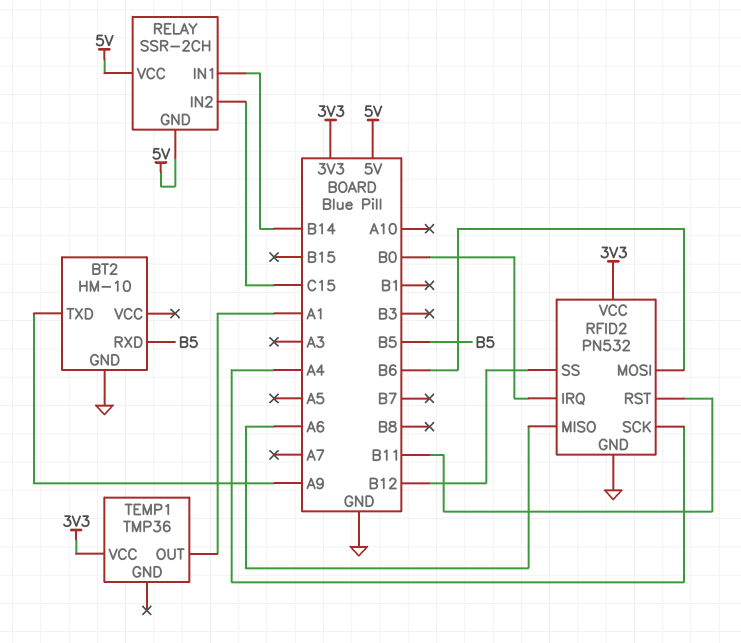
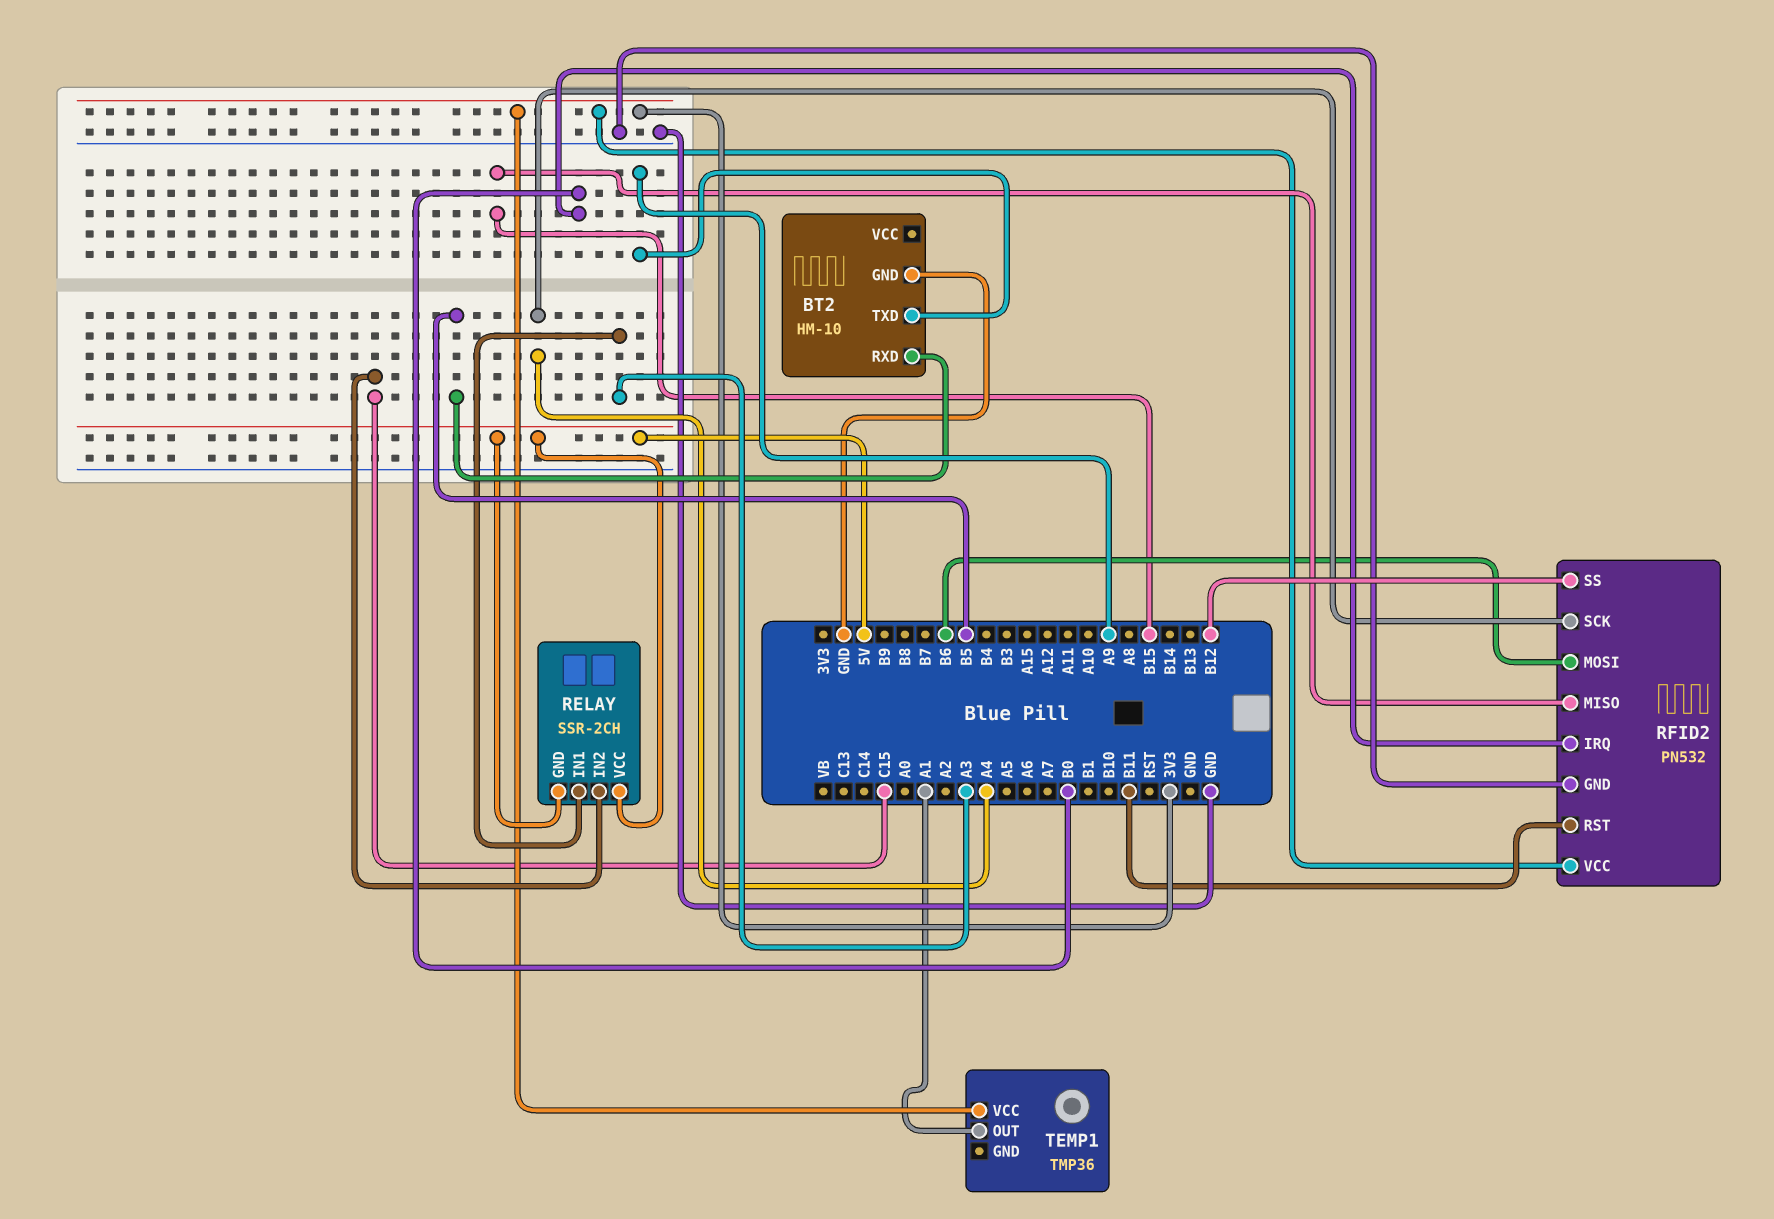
RELAY pin IN1: B14 -> A3
RFID2 pin MISO: A6 -> B15

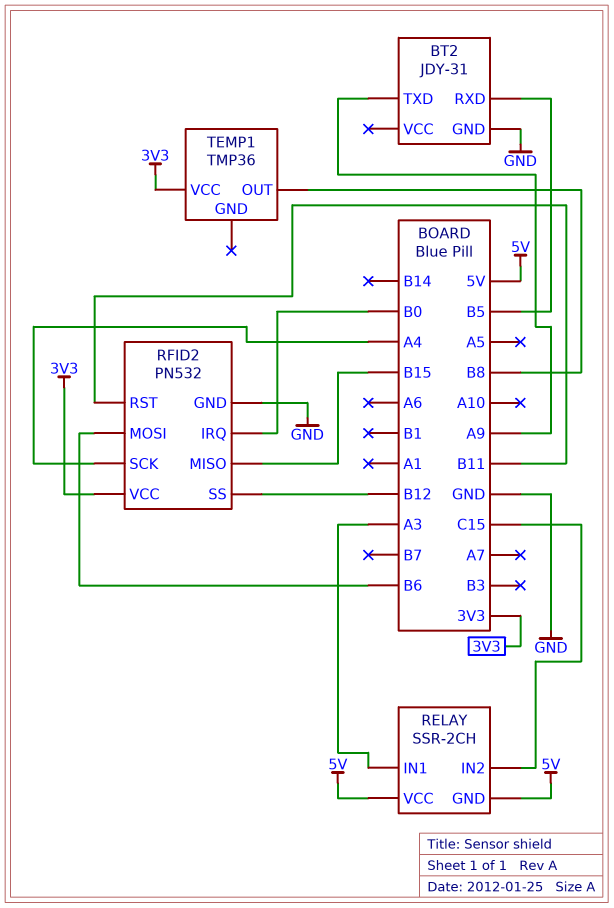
BT2: HM-10 -> JDY-31
TEMP1 pin OUT: A1 -> B8

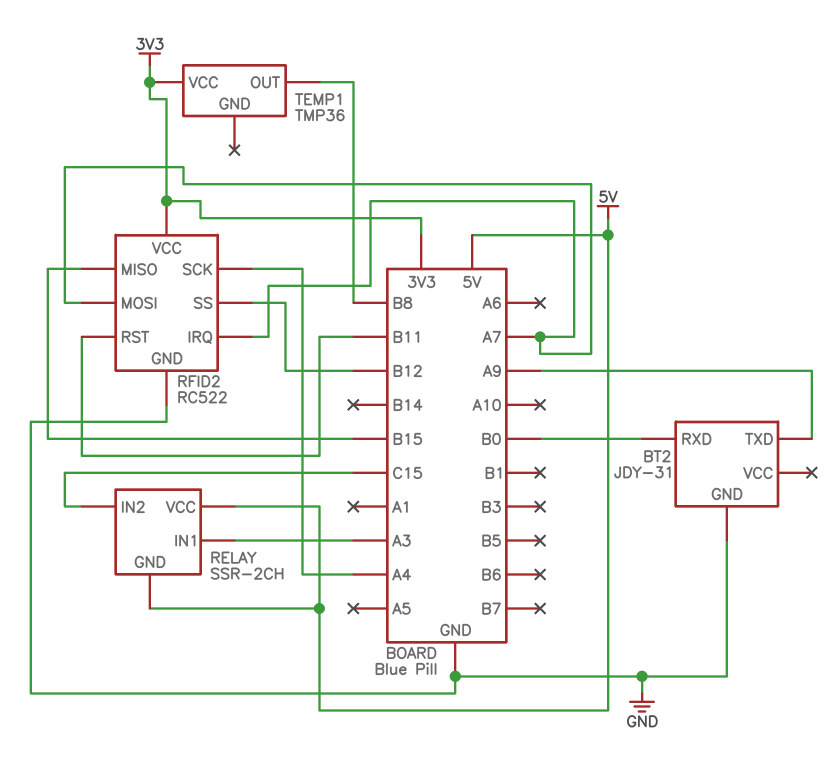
BT2 pin RXD: B5 -> B0
RFID2: PN532 -> RC522
RFID2 pin IRQ: B0 -> A7
RFID2 pin MOSI: B6 -> A7

